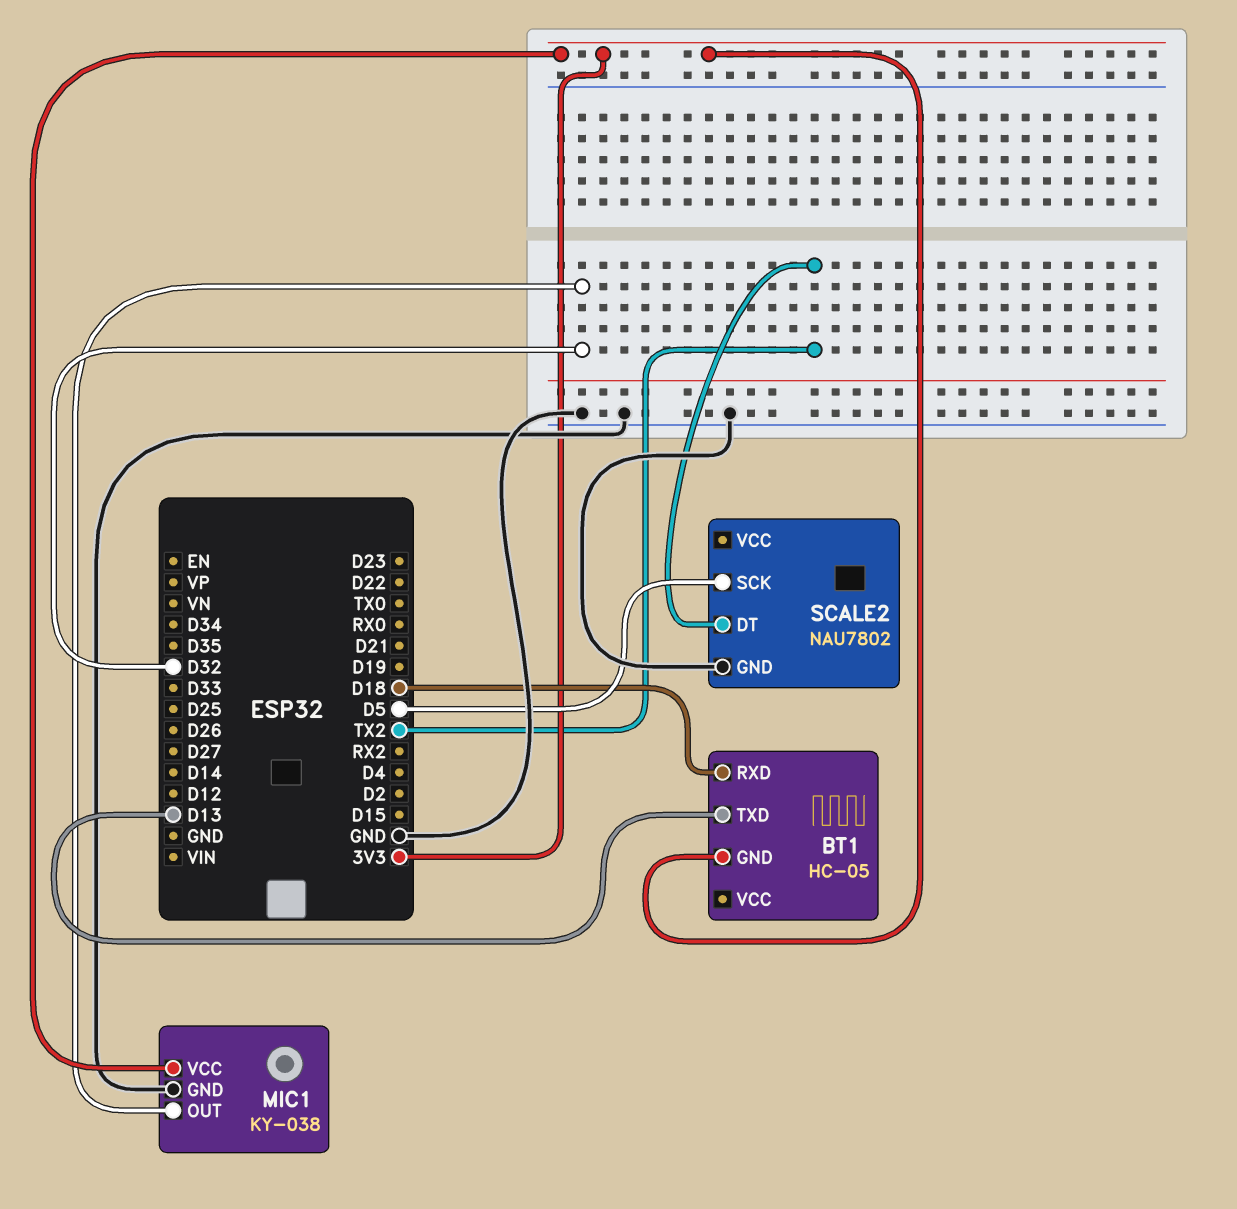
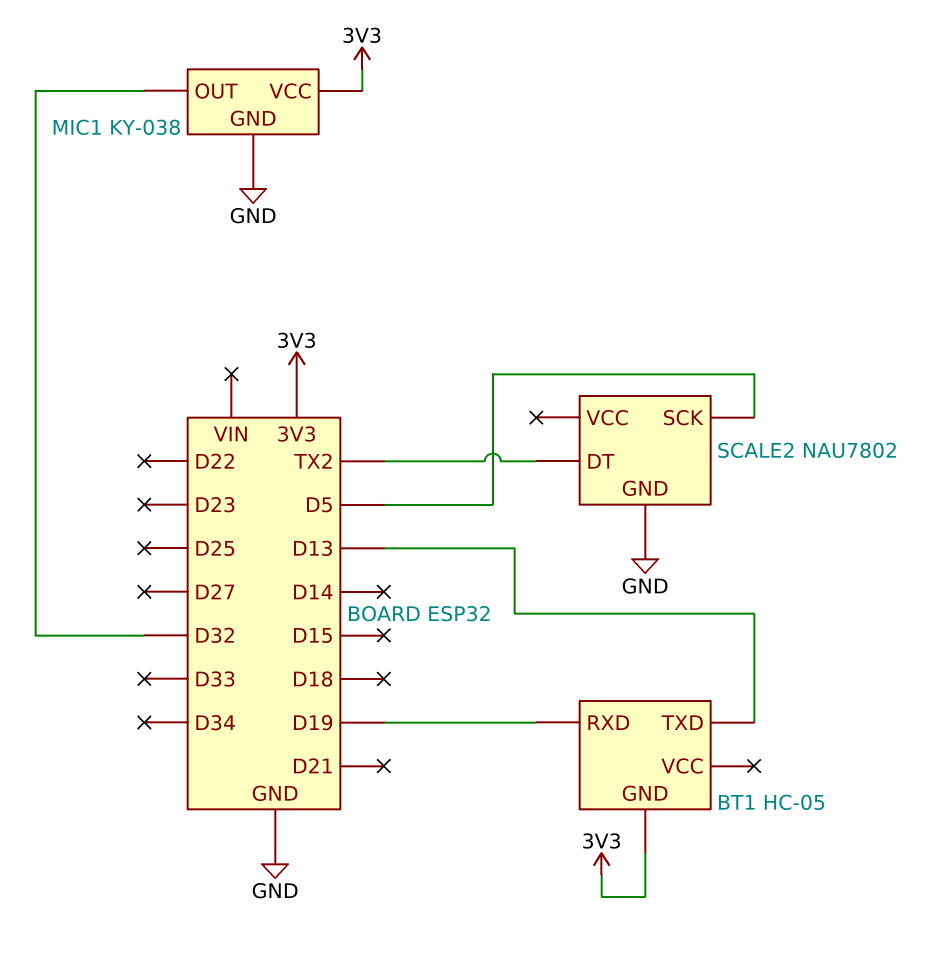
BT1 pin RXD: D18 -> D19

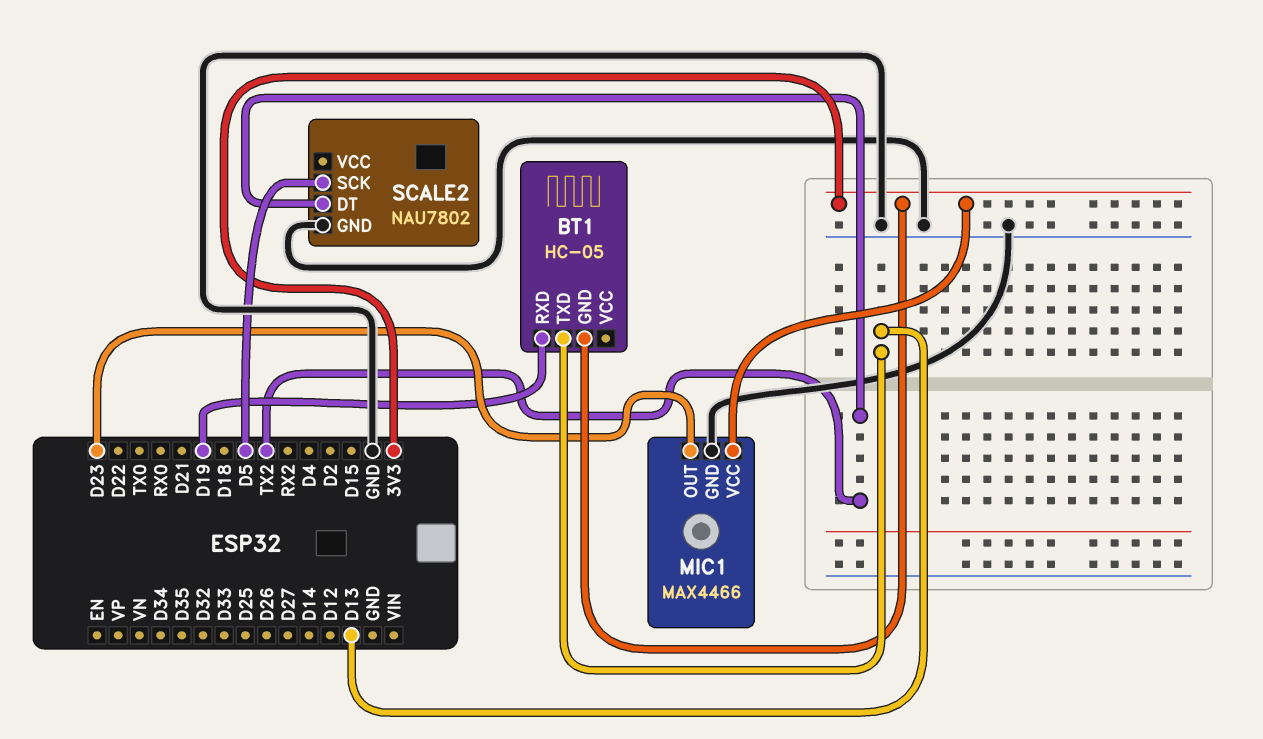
MIC1: KY-038 -> MAX4466
MIC1 pin OUT: D32 -> D23

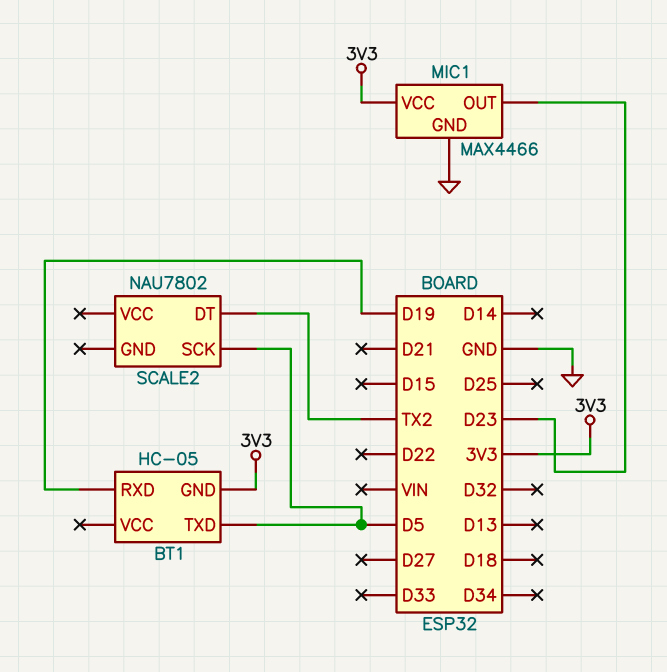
BT1 pin TXD: D13 -> D5
SCALE2 pin GND: GND -> none

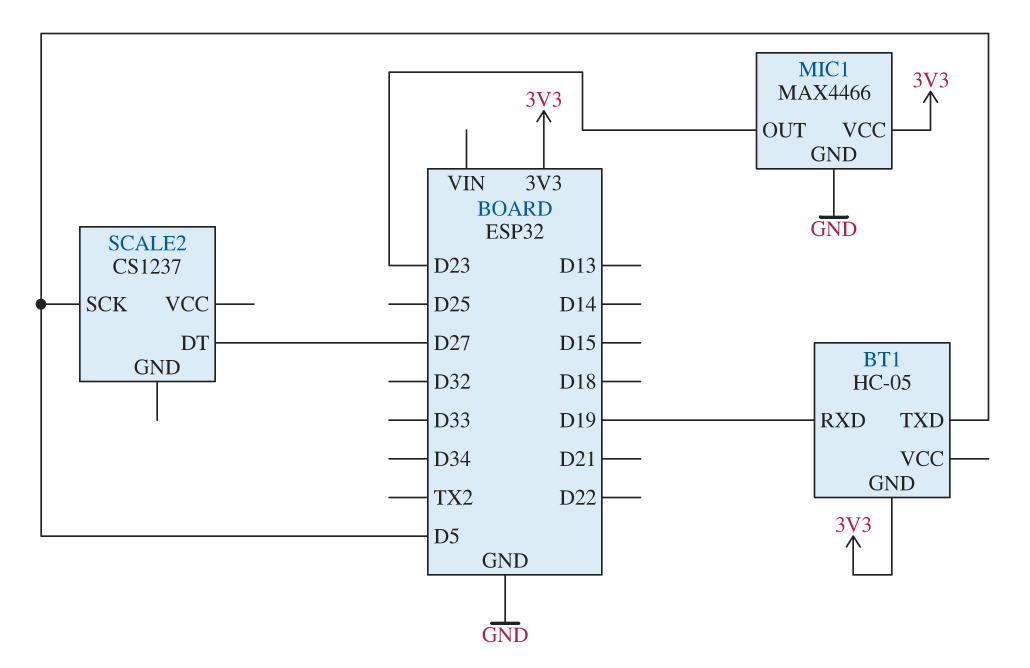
SCALE2: NAU7802 -> CS1237
SCALE2 pin DT: TX2 -> D27

